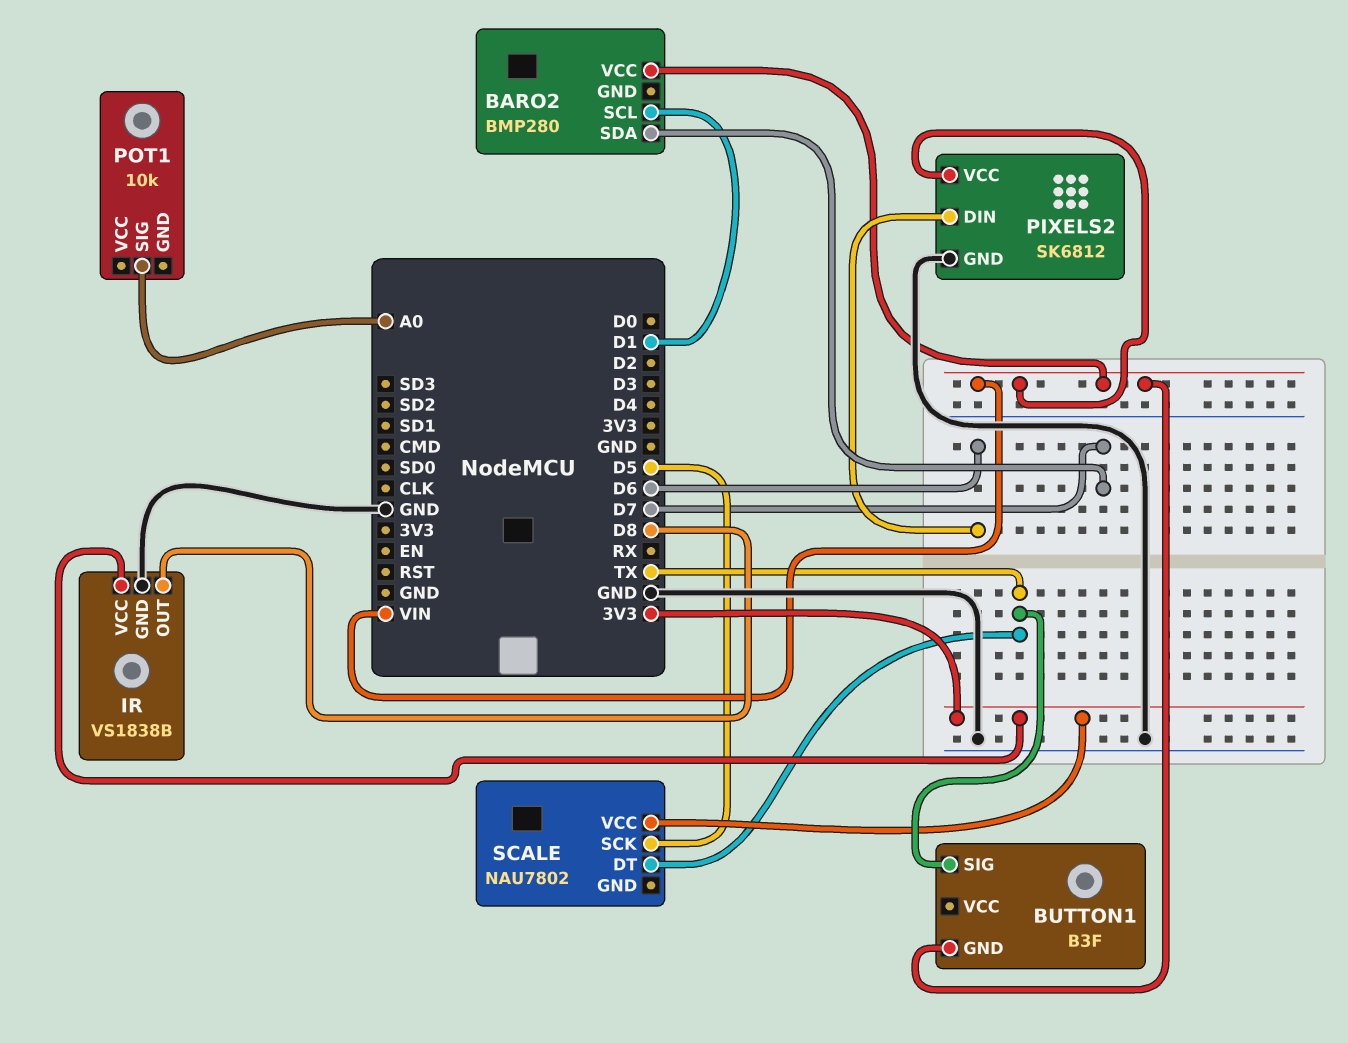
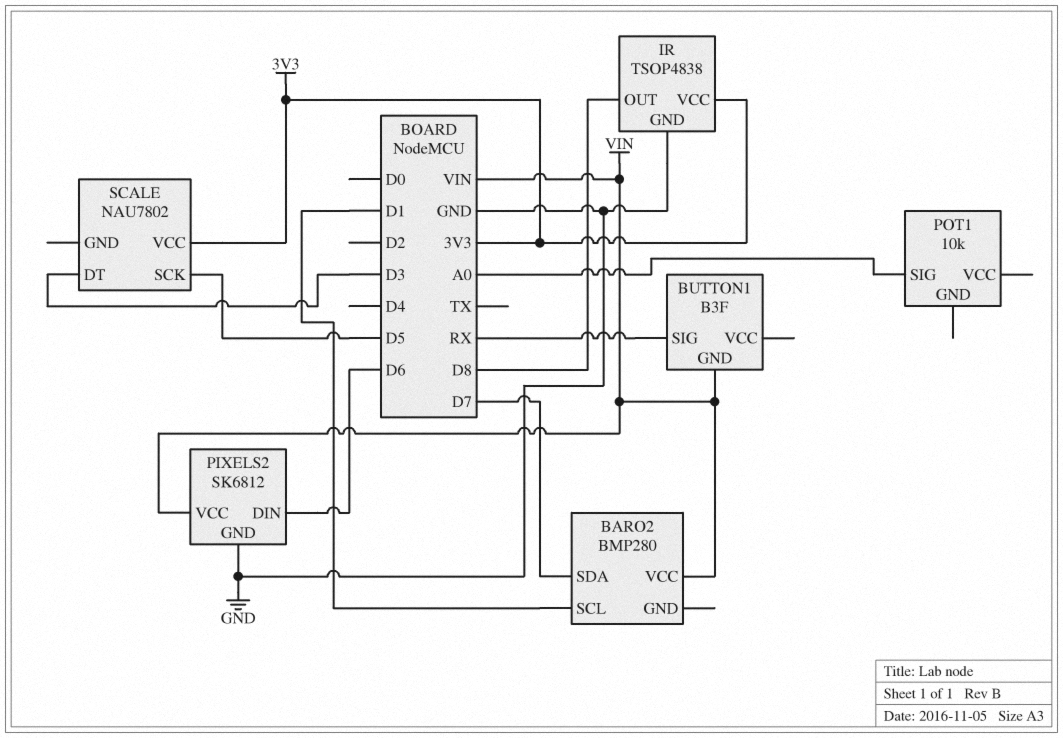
BUTTON1 pin SIG: TX -> RX
IR: VS1838B -> TSOP4838
SCALE pin DT: TX -> D3

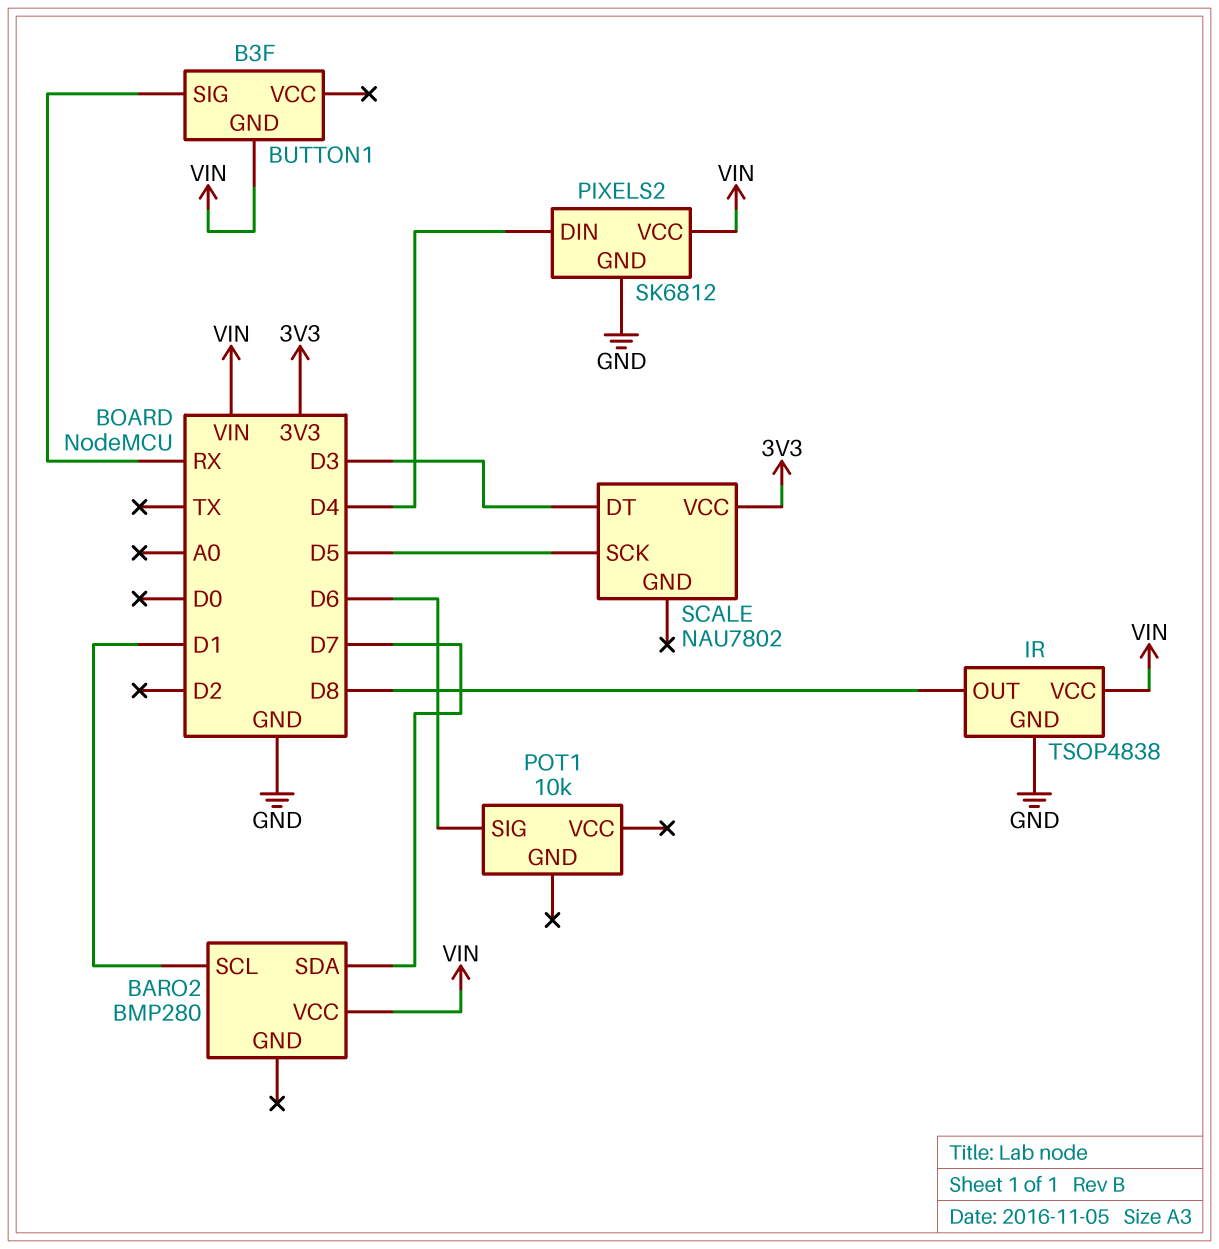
IR pin VCC: 3V3 -> VIN
PIXELS2 pin DIN: D6 -> D4
POT1 pin SIG: A0 -> D6

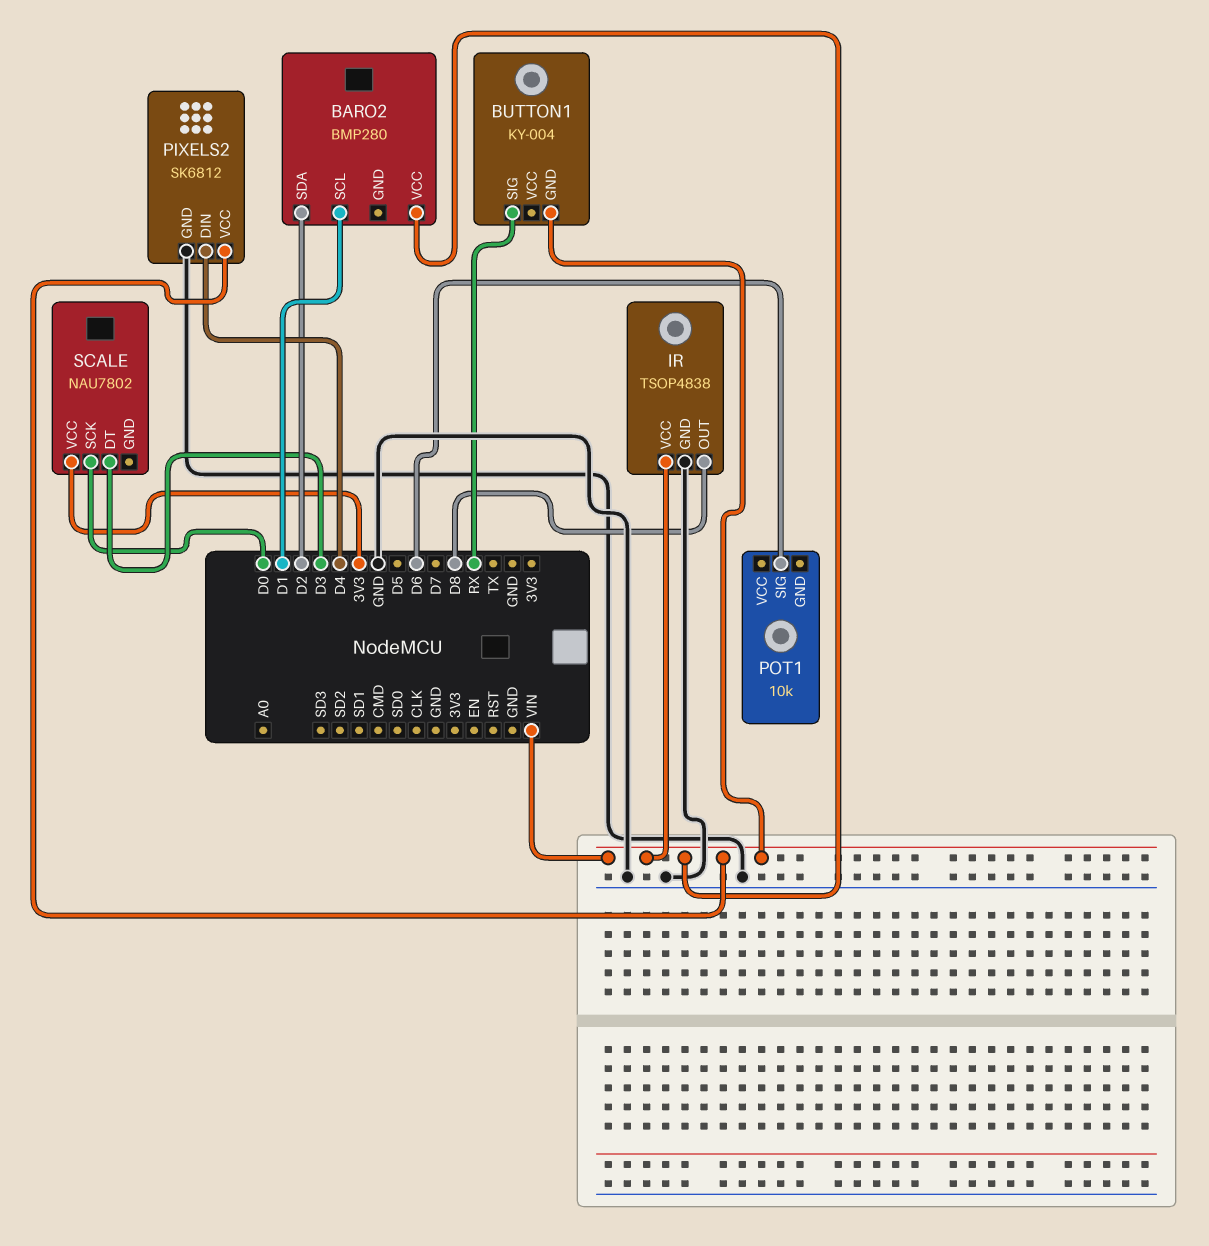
BARO2 pin SDA: D7 -> D2
BUTTON1: B3F -> KY-004
SCALE pin SCK: D5 -> D0

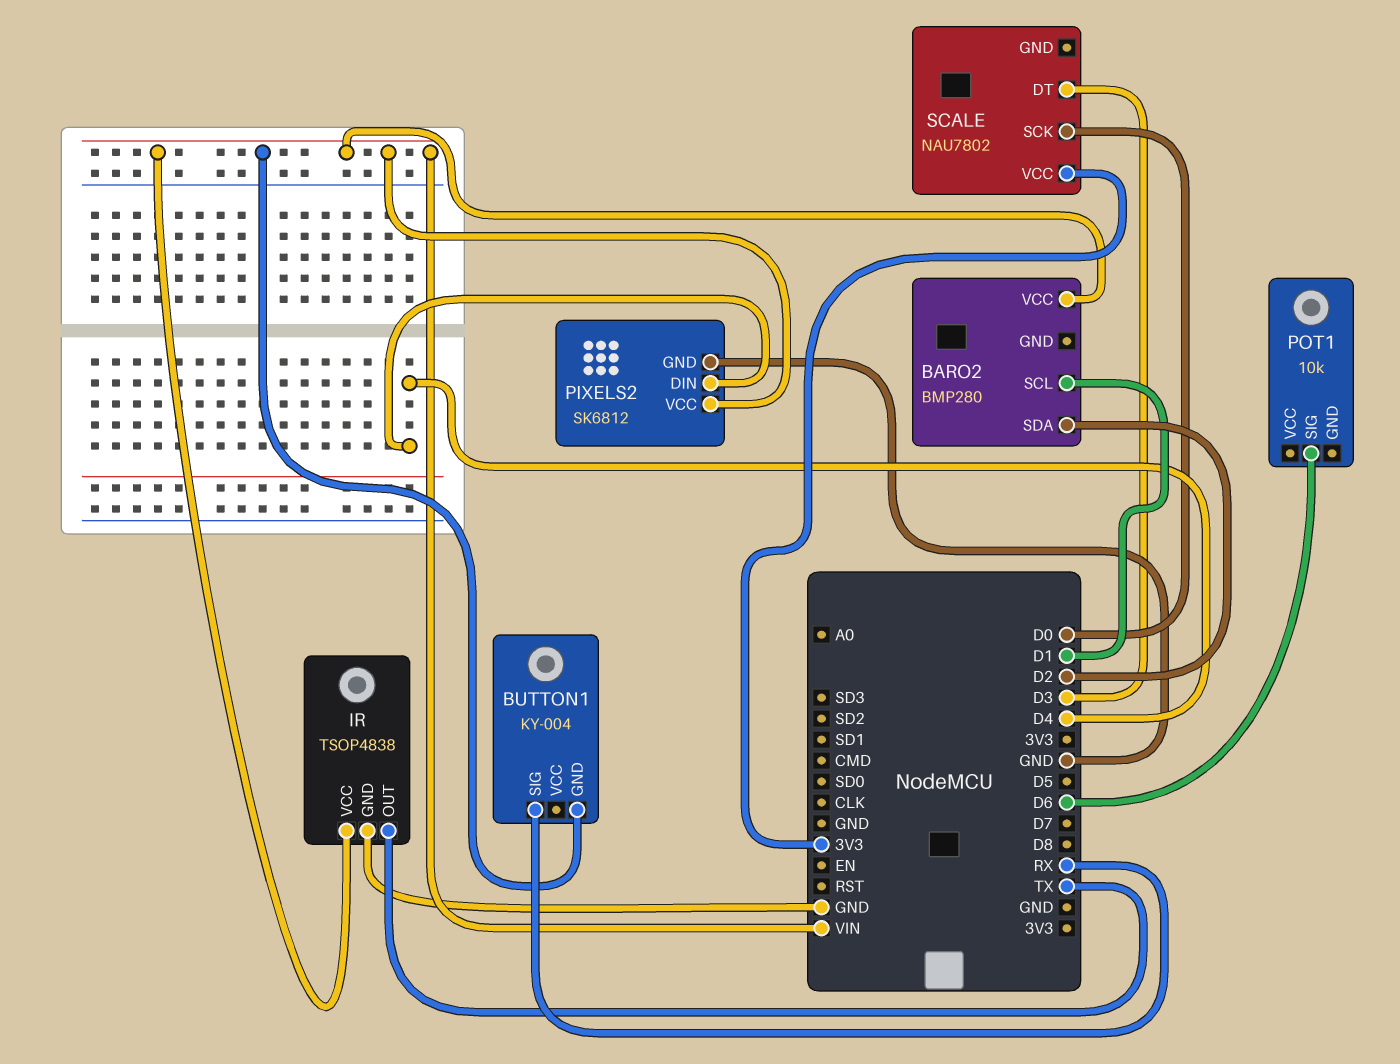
IR pin OUT: D8 -> TX

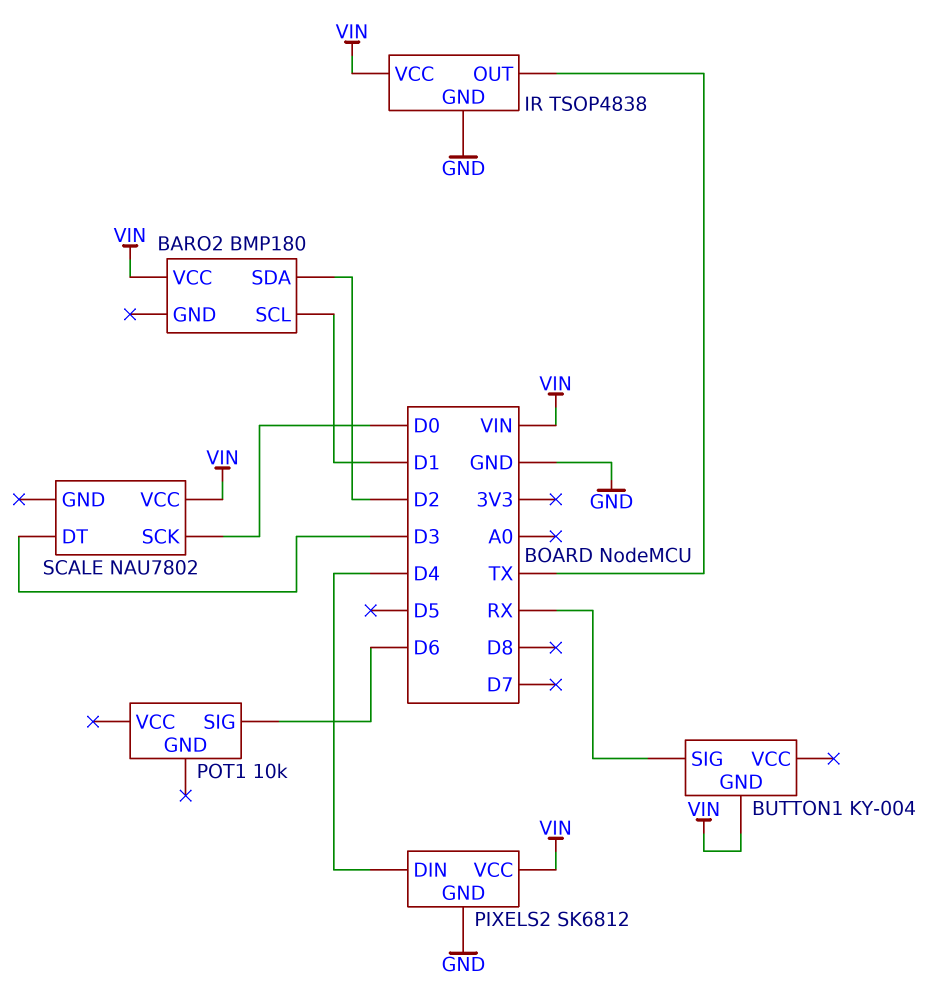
BARO2: BMP280 -> BMP180
SCALE pin VCC: 3V3 -> VIN

